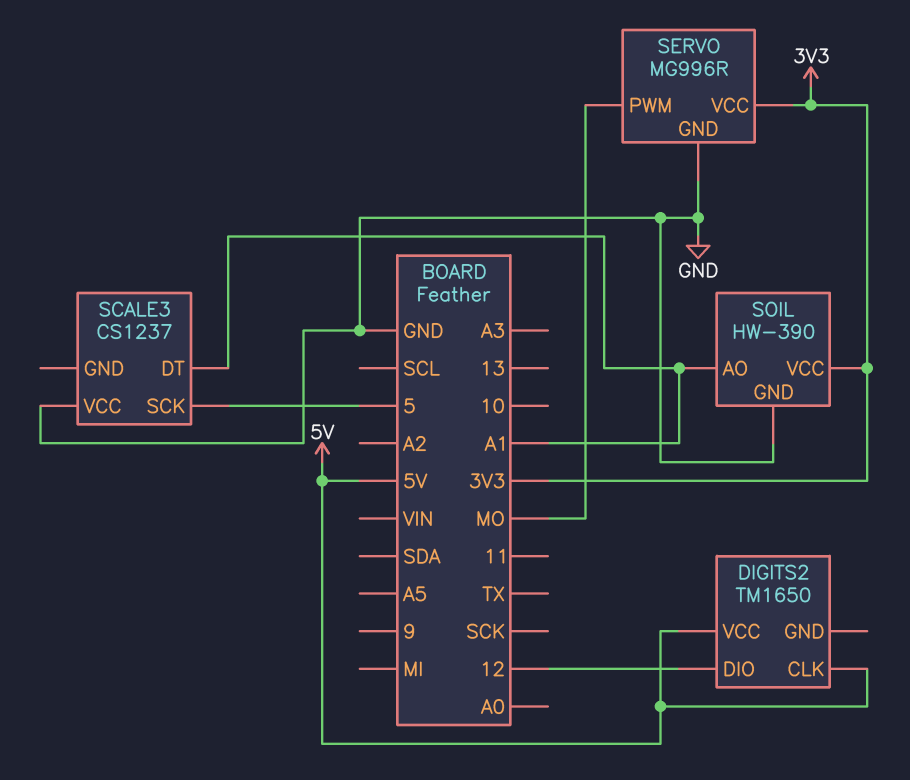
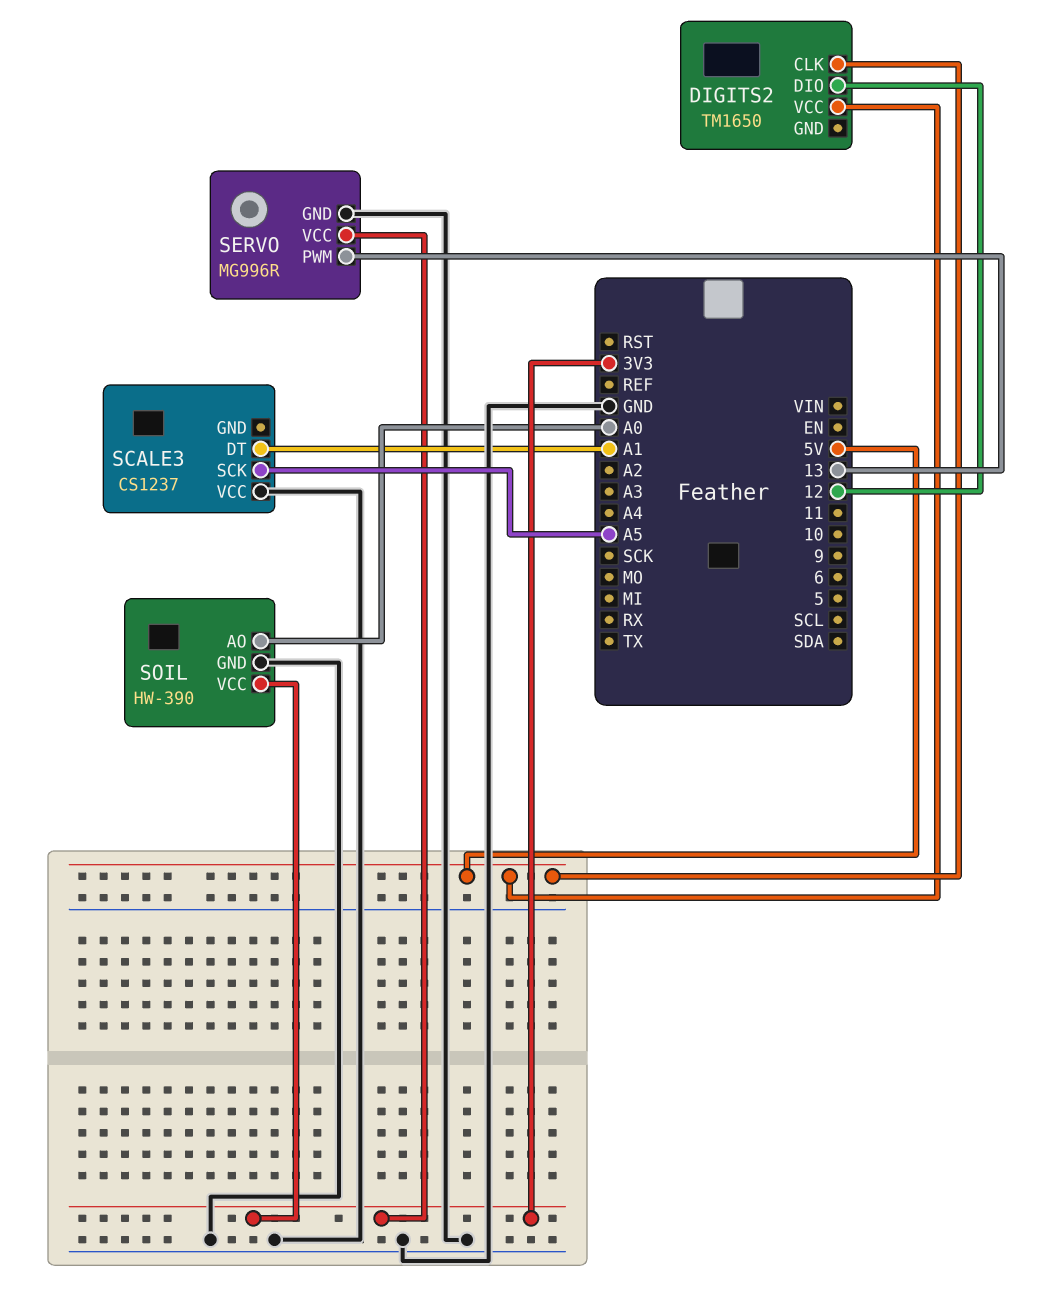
SCALE3 pin SCK: 5 -> A5
SERVO pin PWM: MO -> 13
SOIL pin AO: A1 -> A0

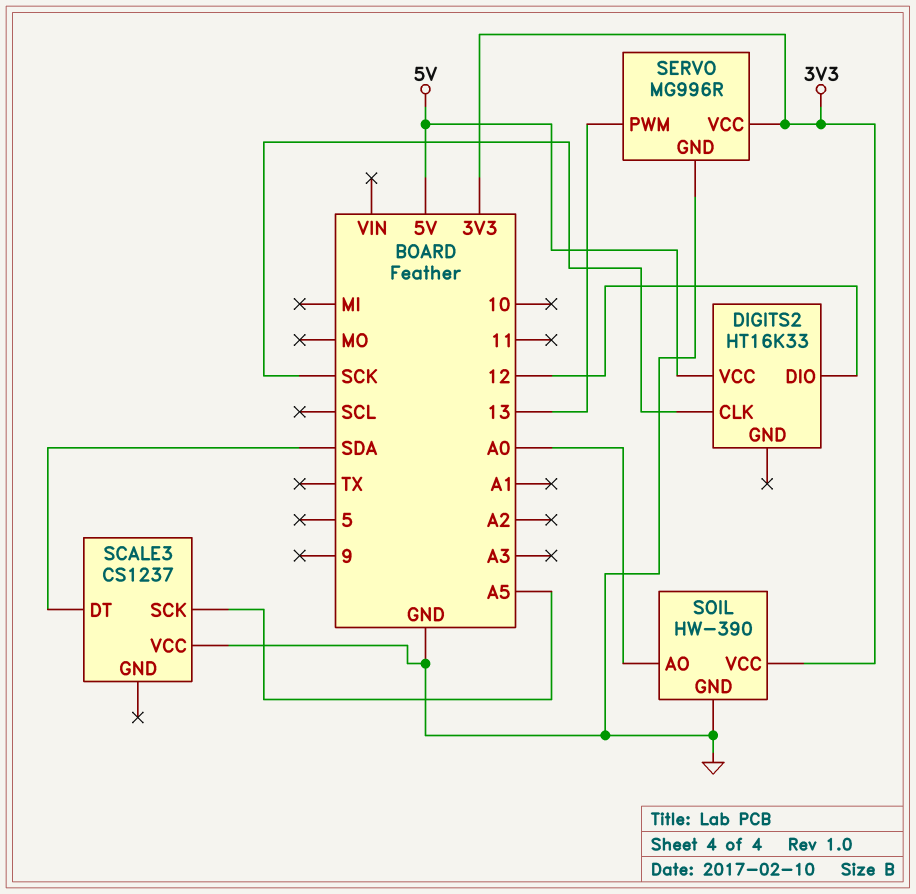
DIGITS2: TM1650 -> HT16K33
DIGITS2 pin CLK: 5V -> SCK
SCALE3 pin DT: A1 -> SDA

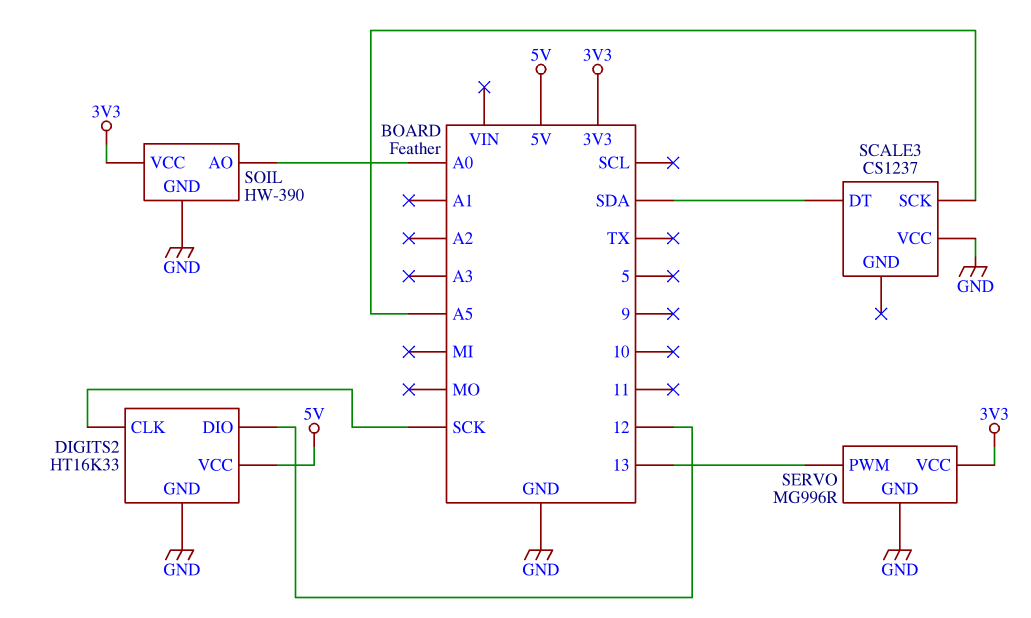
DIGITS2 pin GND: none -> GND

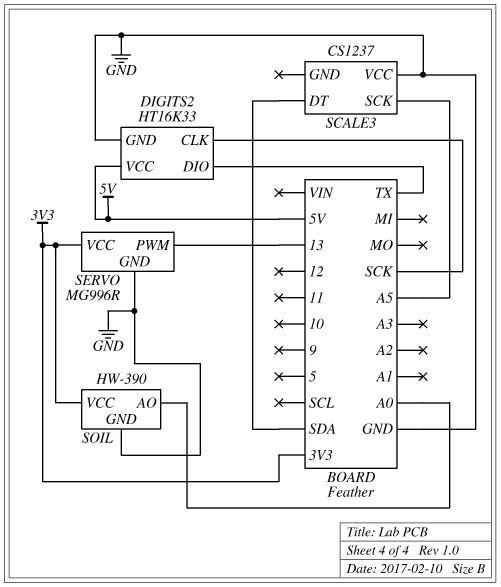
DIGITS2 pin DIO: 12 -> TX

